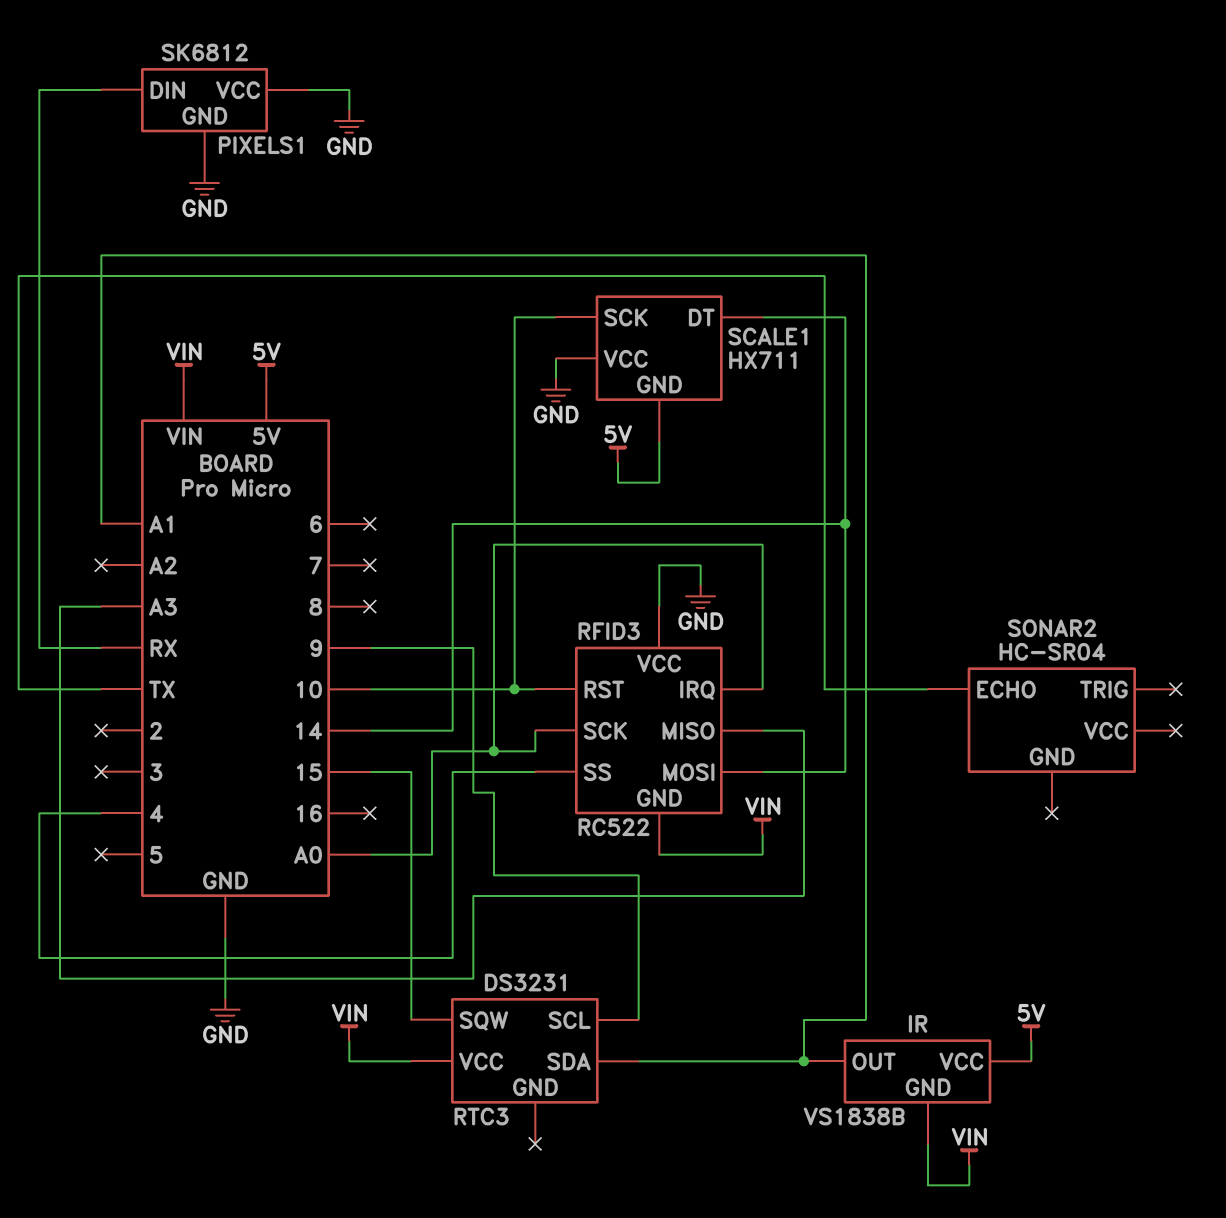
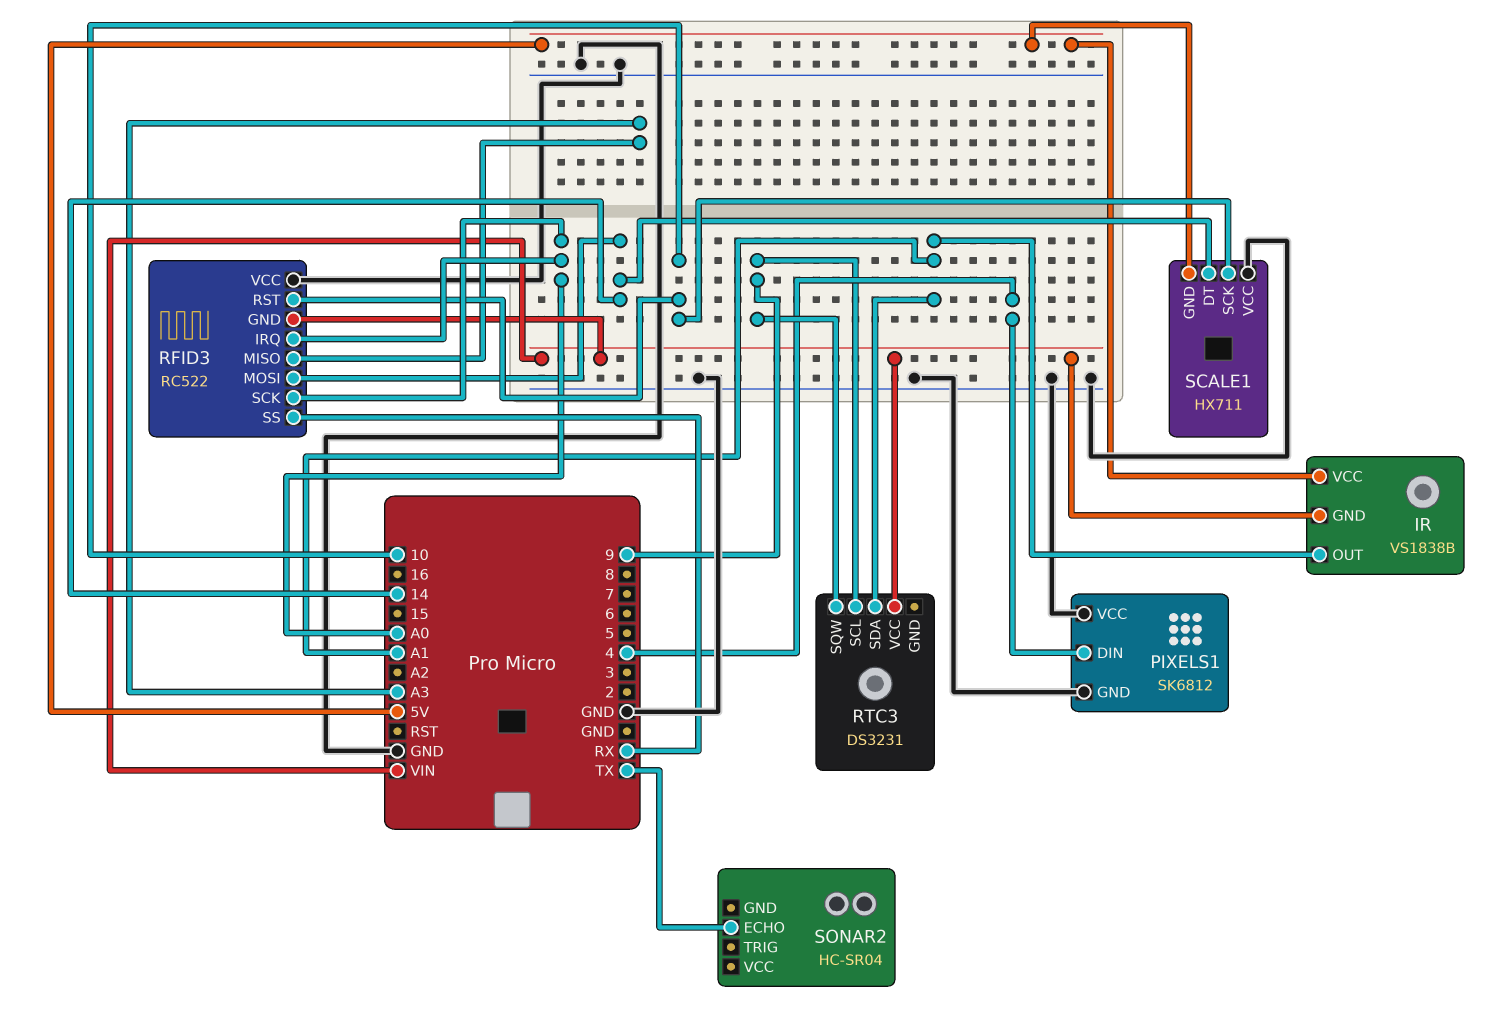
PIXELS1 pin DIN: RX -> 4
RFID3 pin SS: 4 -> RX
RTC3 pin SQW: 15 -> 9

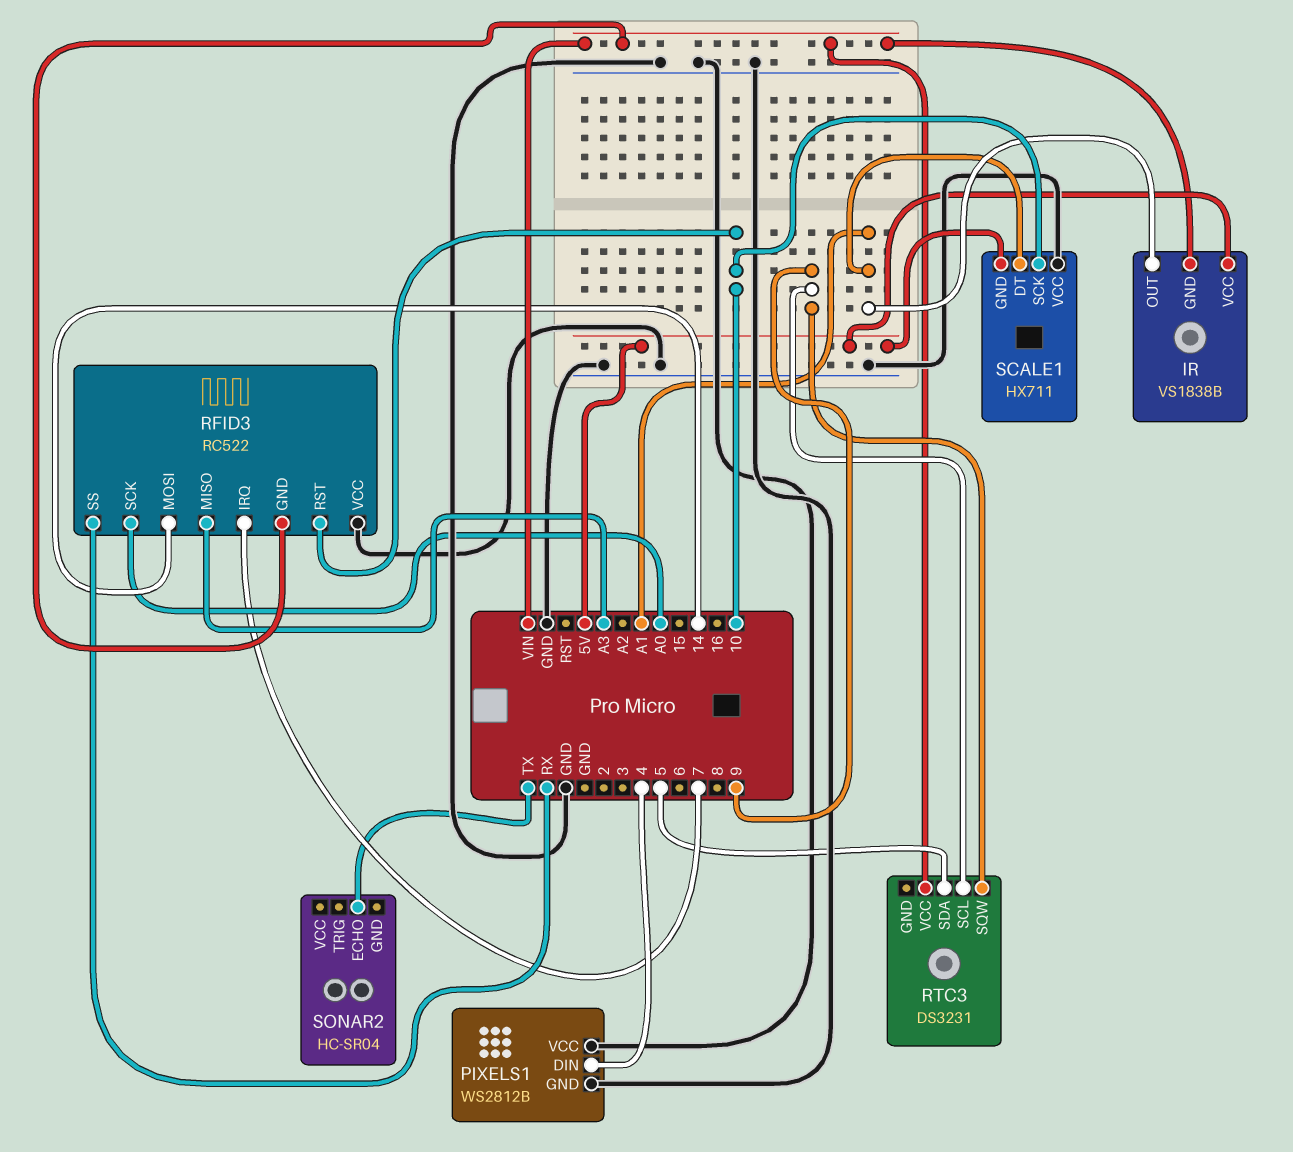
PIXELS1: SK6812 -> WS2812B
RFID3 pin IRQ: A0 -> 7
RTC3 pin SDA: A1 -> 5
SCALE1 pin DT: 14 -> A1

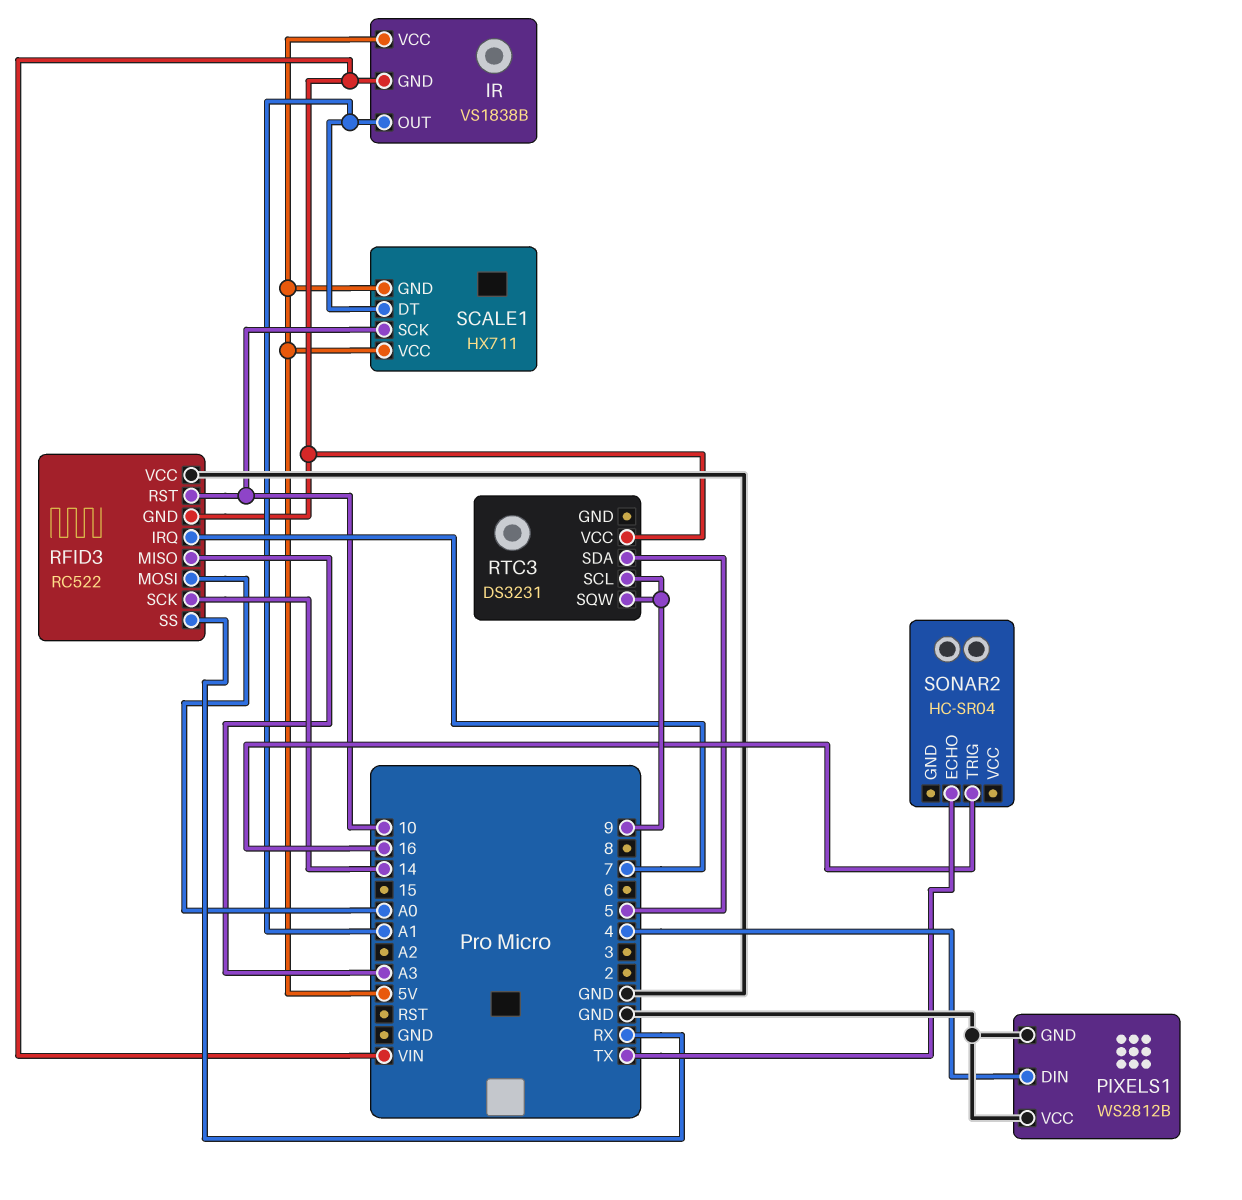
RFID3 pin MOSI: 14 -> A0
RFID3 pin SCK: A0 -> 14
SCALE1 pin VCC: GND -> 5V
SONAR2 pin TRIG: none -> 16

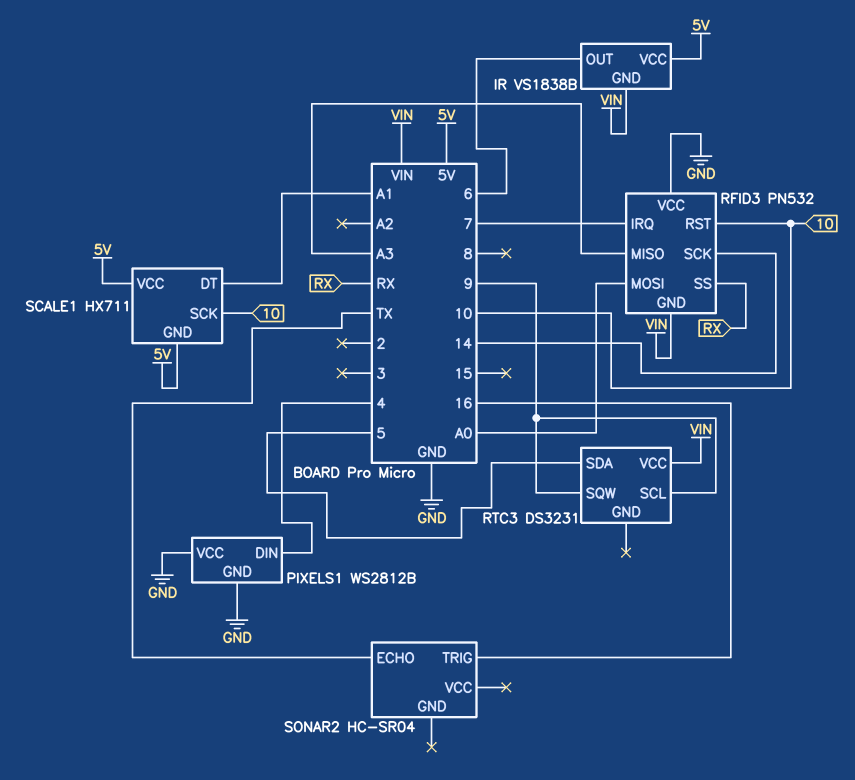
IR pin OUT: A1 -> 6
RFID3: RC522 -> PN532

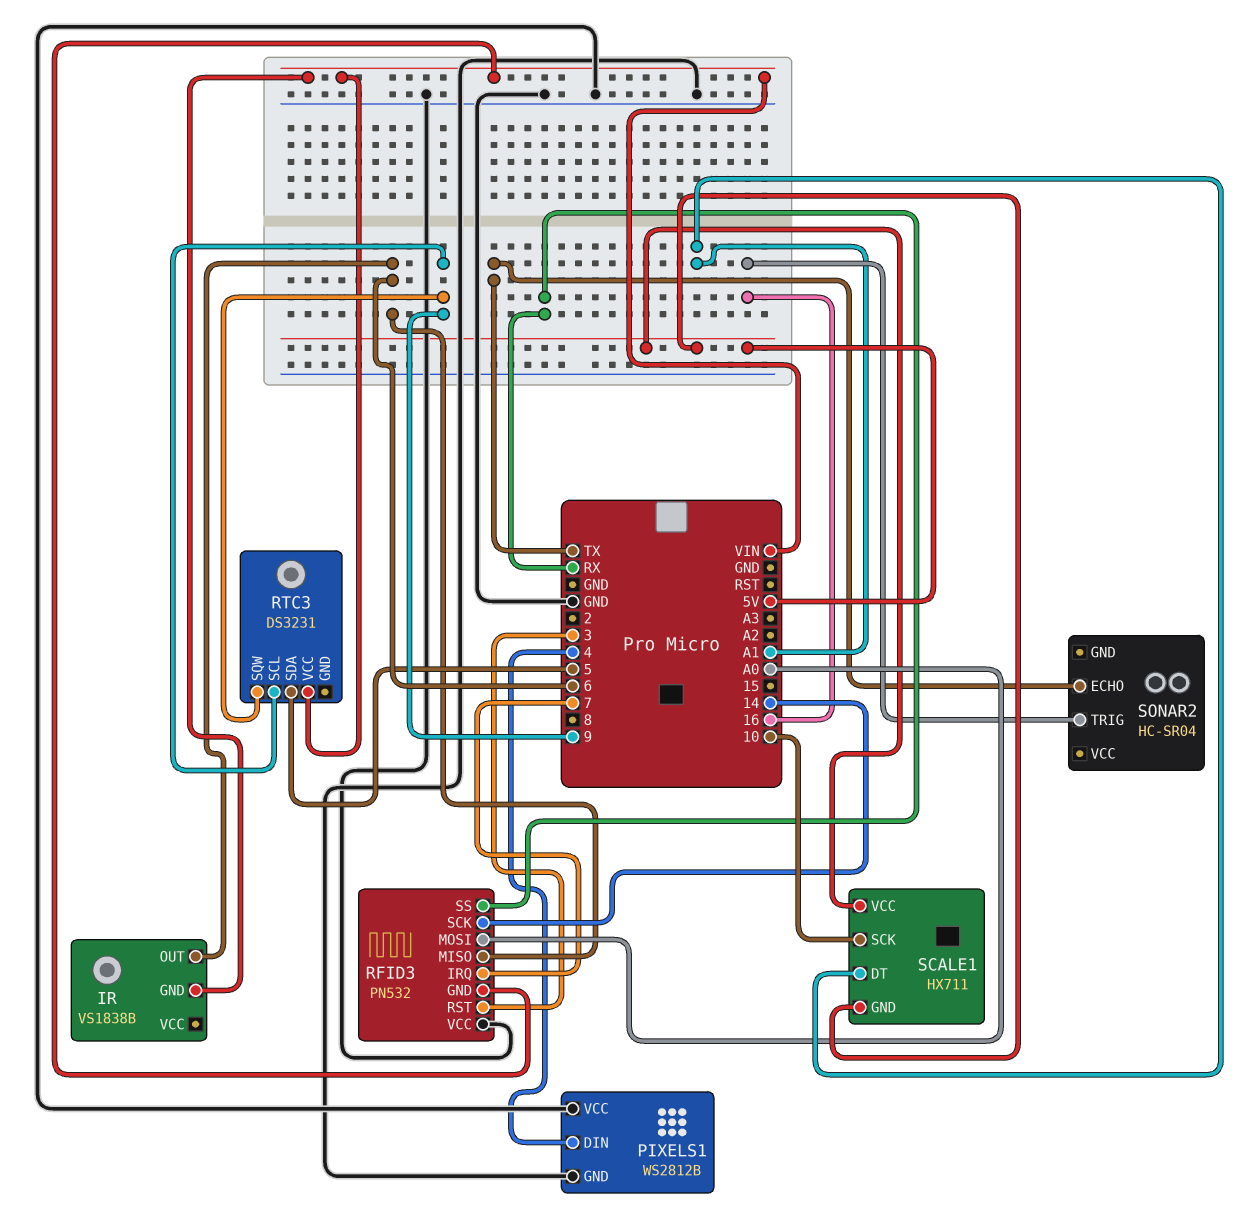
IR pin VCC: 5V -> none
RFID3 pin MISO: A3 -> 6
RFID3 pin RST: 10 -> 3

